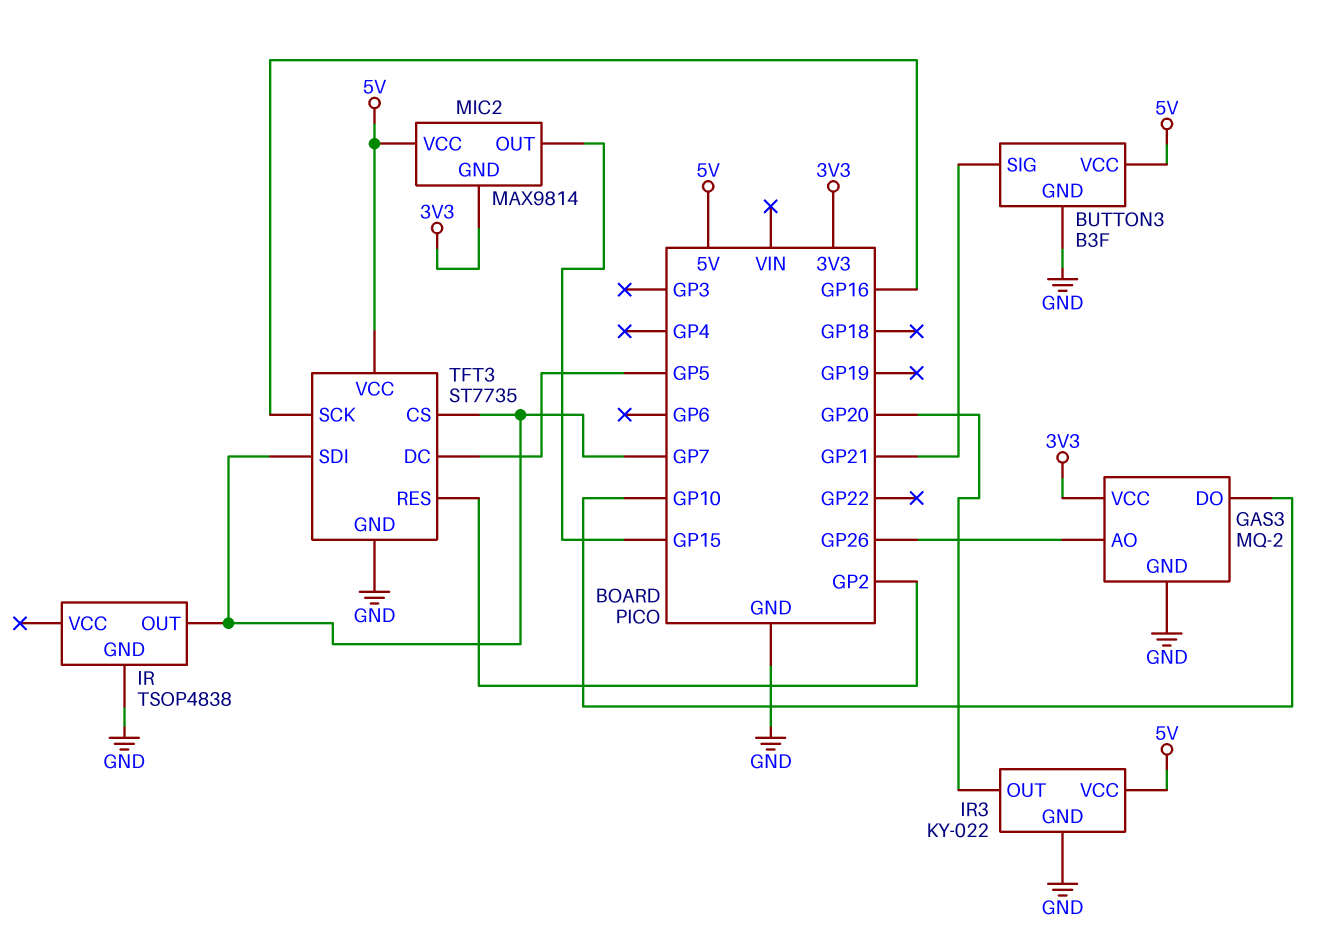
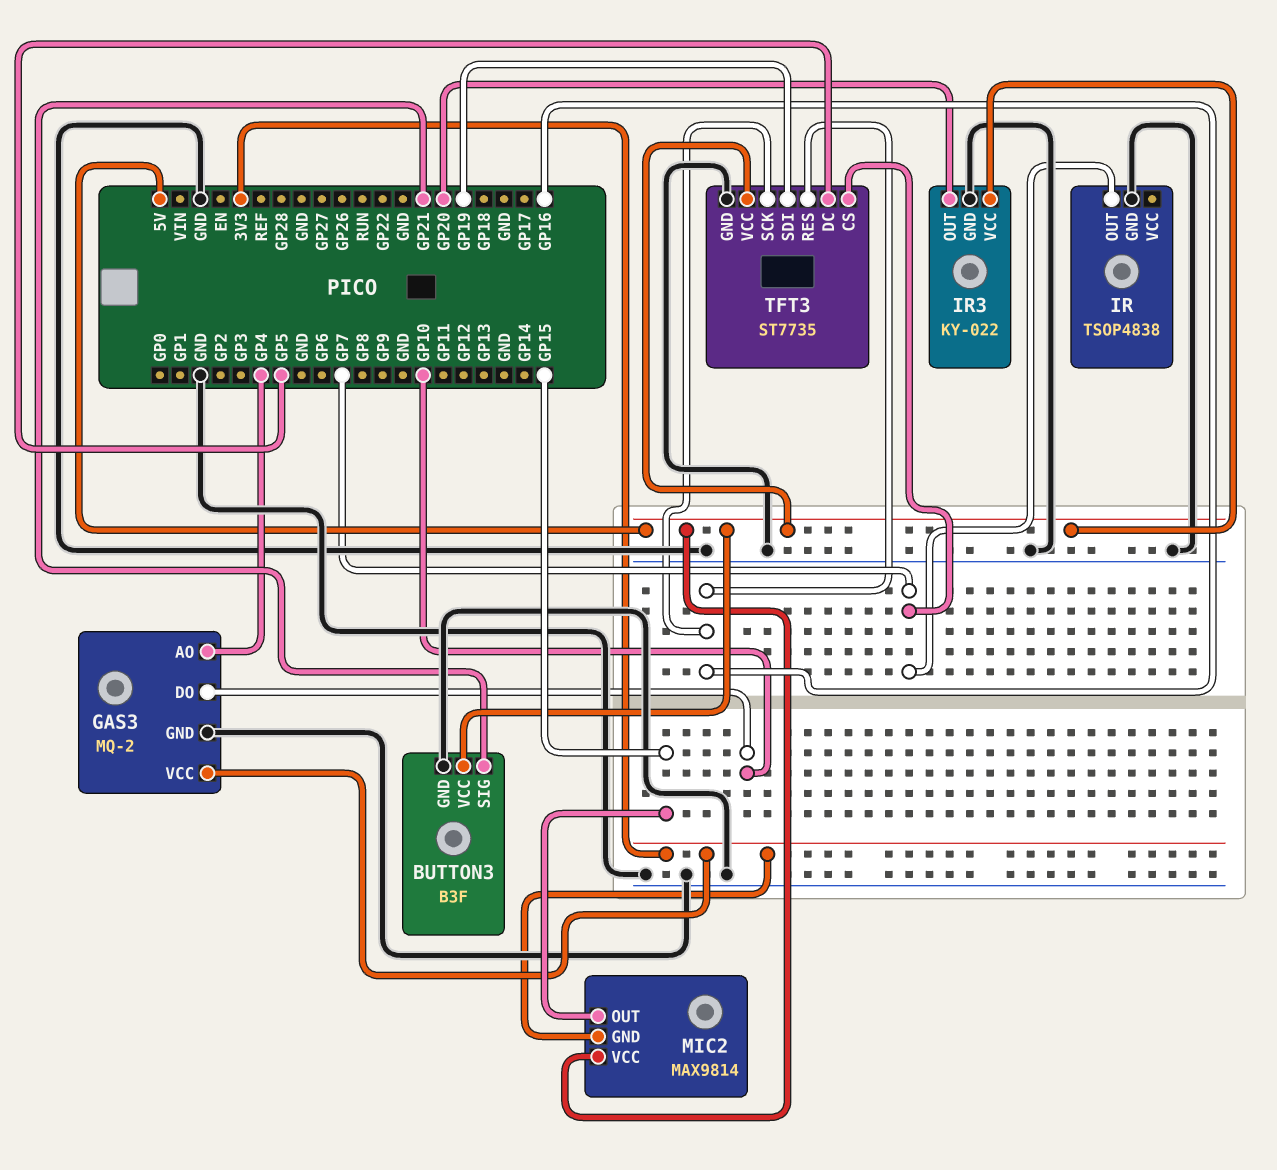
GAS3 pin AO: GP26 -> GP4
TFT3 pin RES: GP2 -> GP16
TFT3 pin SDI: GP7 -> GP19

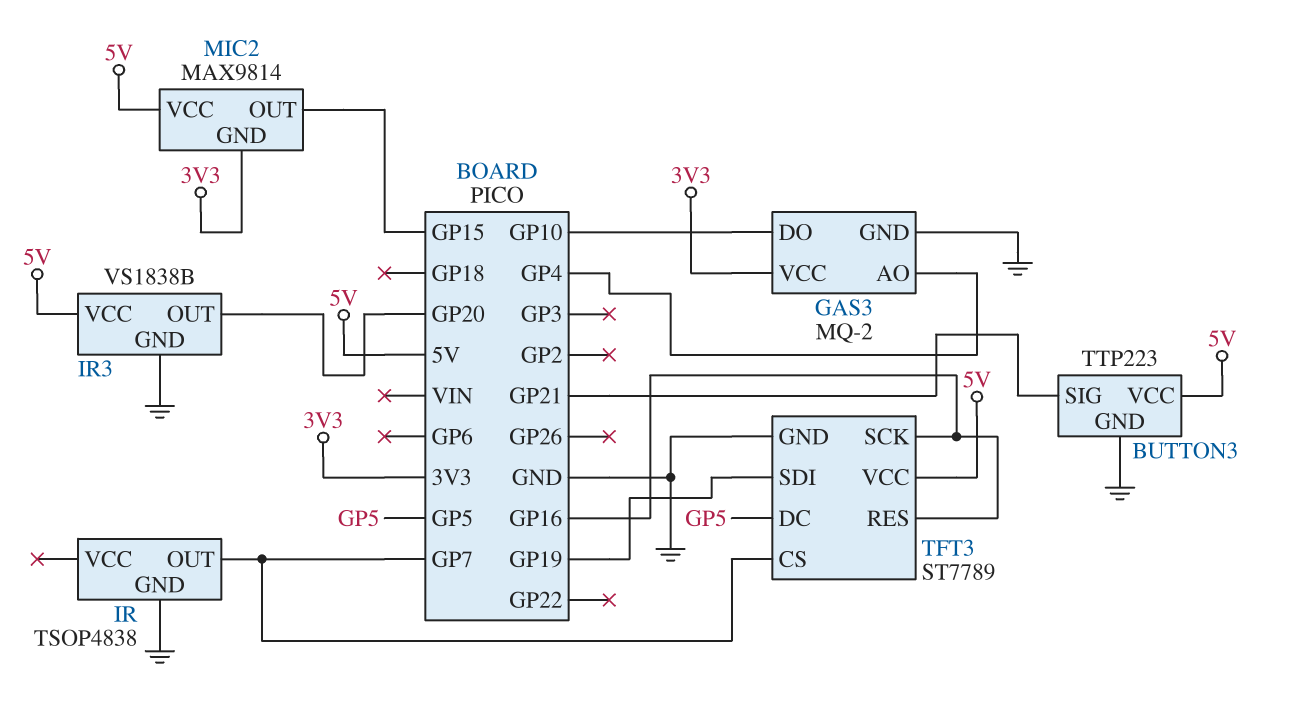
BUTTON3: B3F -> TTP223
IR3: KY-022 -> VS1838B
TFT3: ST7735 -> ST7789

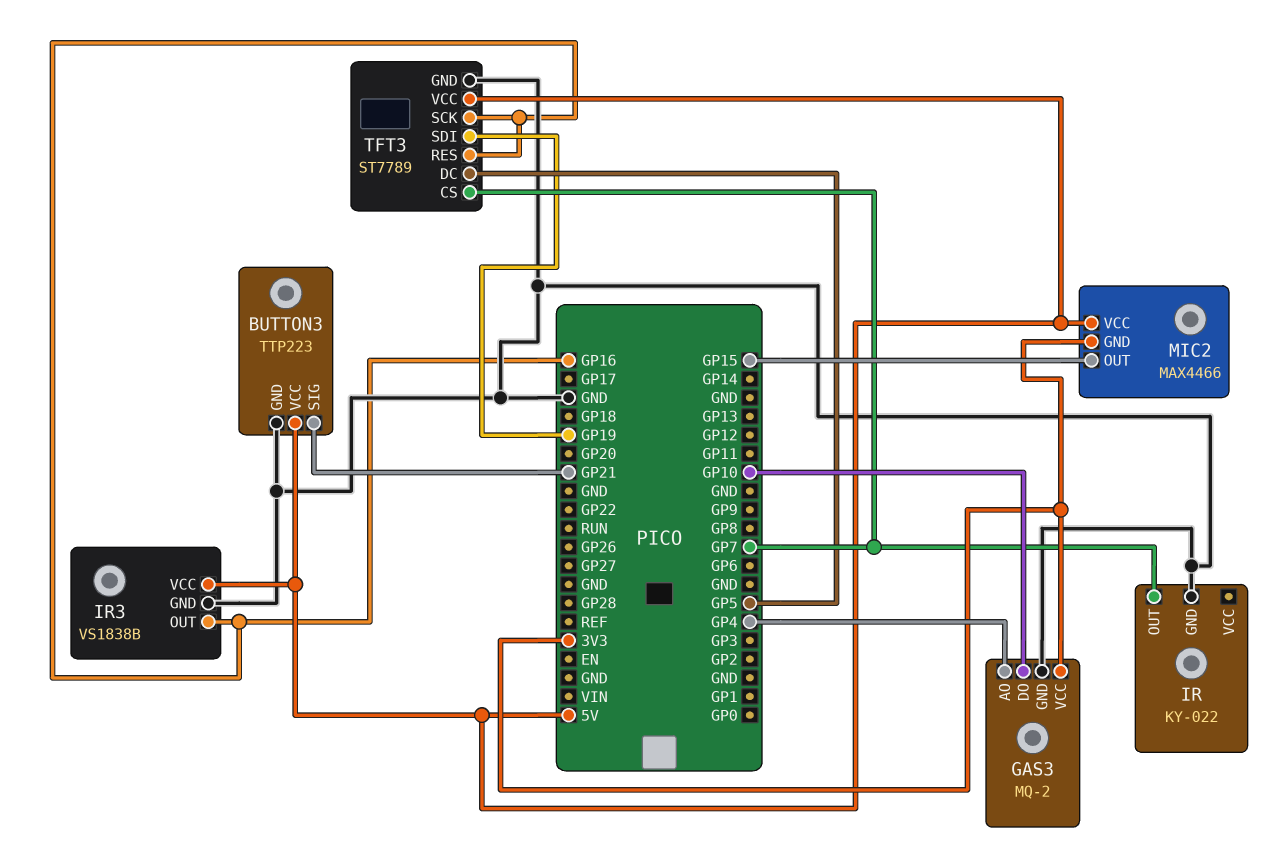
IR: TSOP4838 -> KY-022
IR3 pin OUT: GP20 -> GP16
MIC2: MAX9814 -> MAX4466

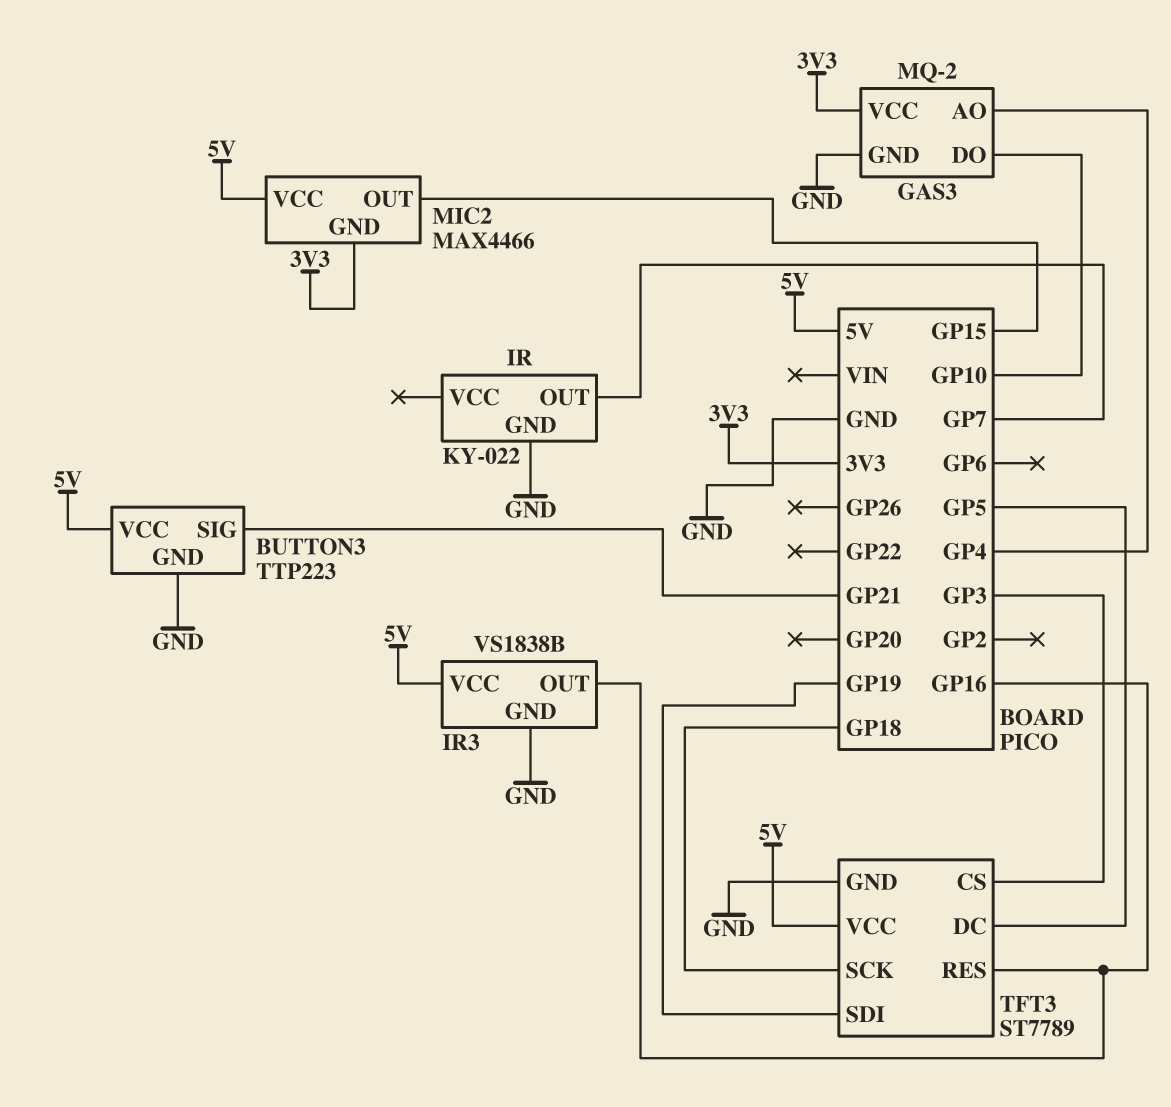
TFT3 pin CS: GP7 -> GP3
TFT3 pin SCK: GP16 -> GP18

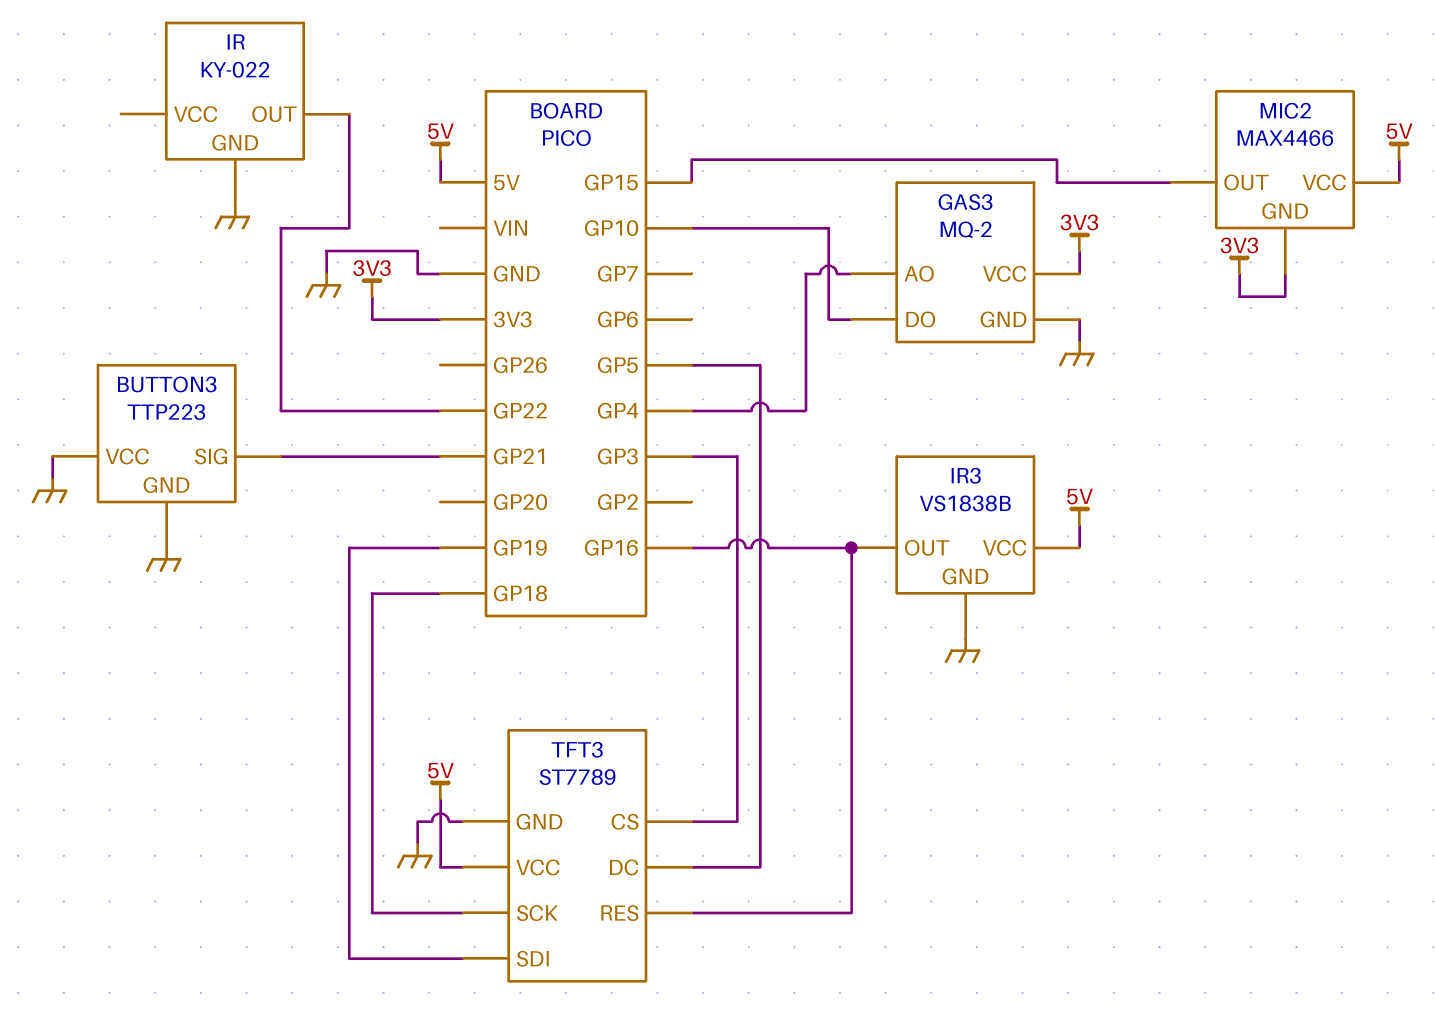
BUTTON3 pin VCC: 5V -> GND
IR pin OUT: GP7 -> GP22

